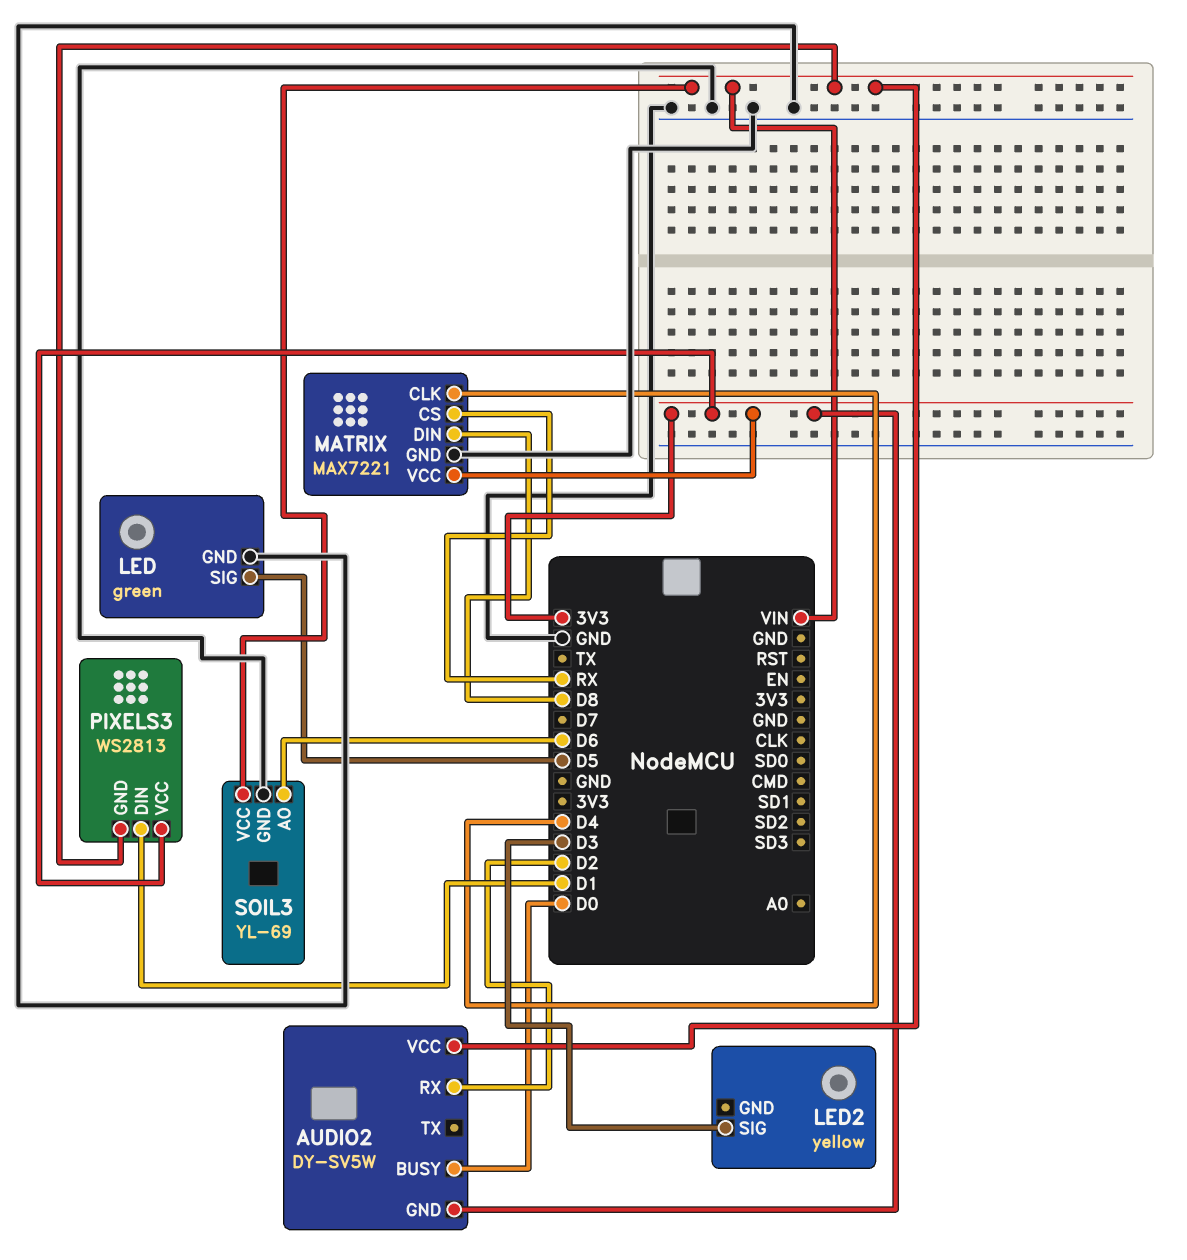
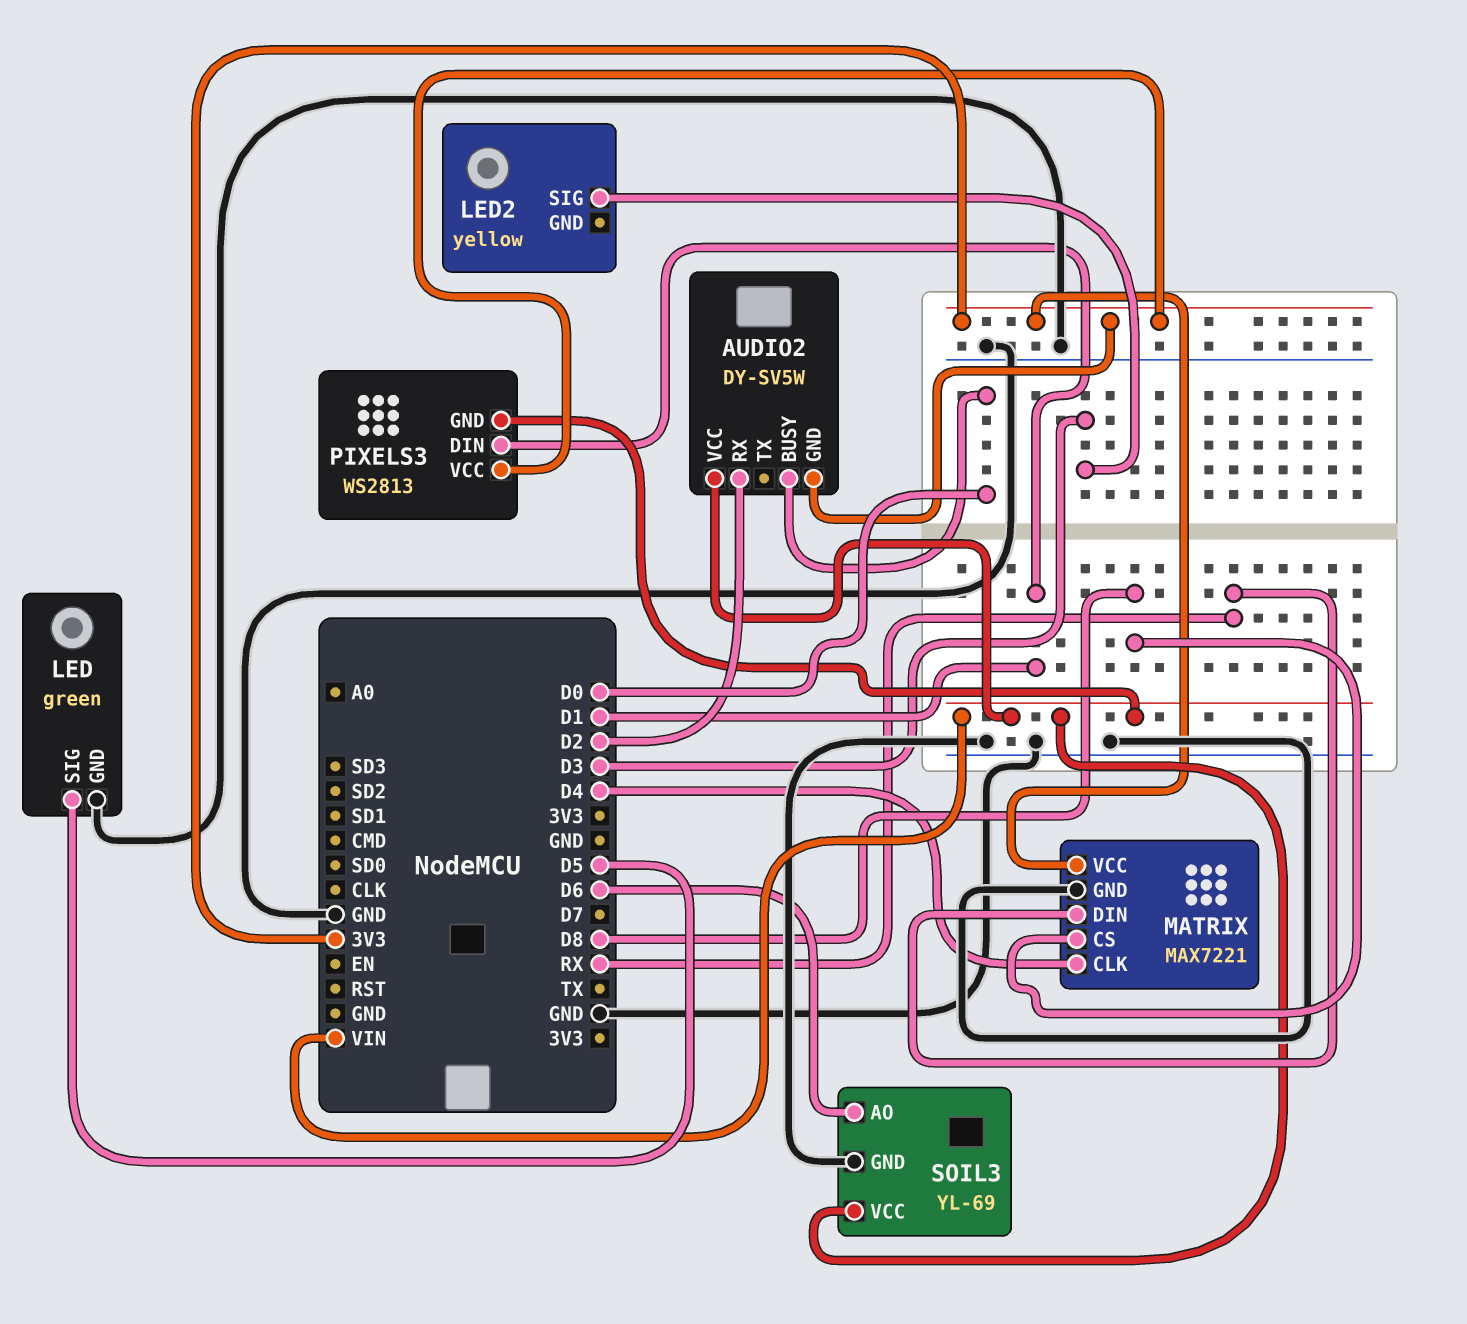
MATRIX pin CS: RX -> D8
MATRIX pin DIN: D8 -> RX

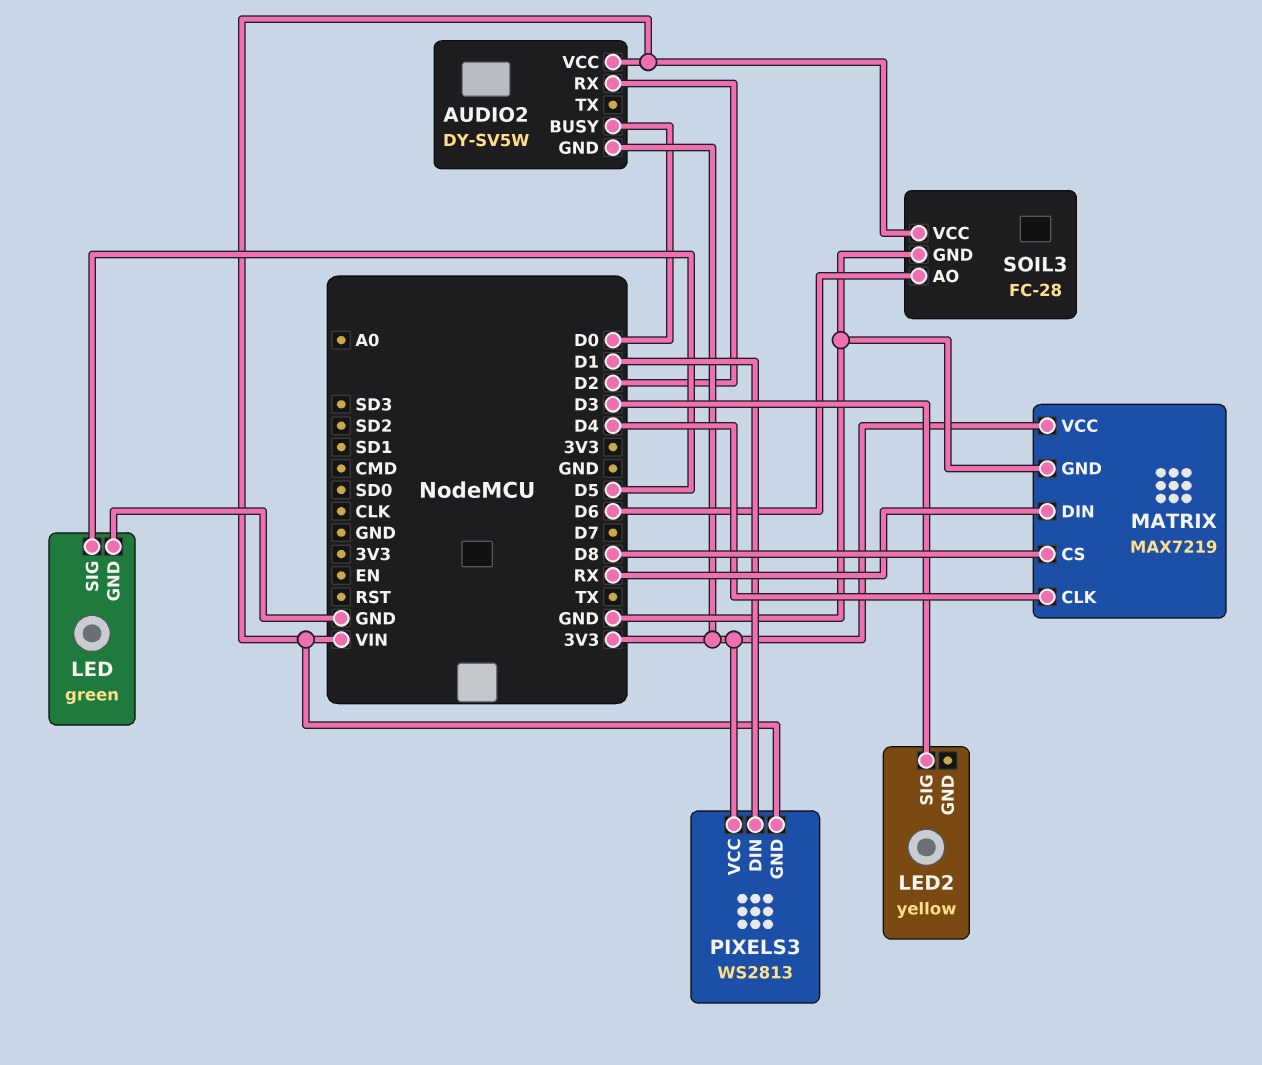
MATRIX: MAX7221 -> MAX7219
SOIL3: YL-69 -> FC-28

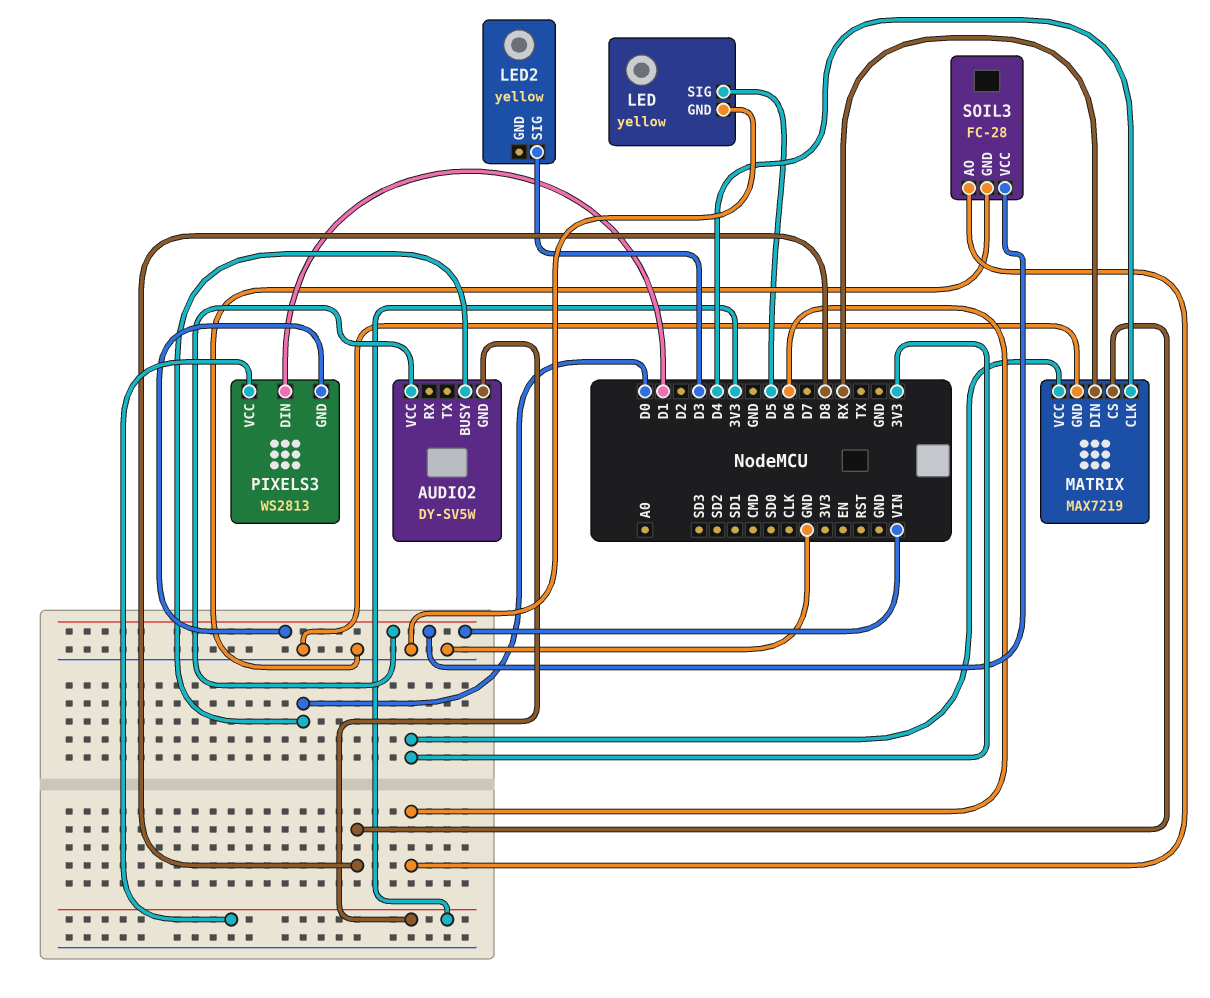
AUDIO2 pin RX: D2 -> none
LED: green -> yellow

